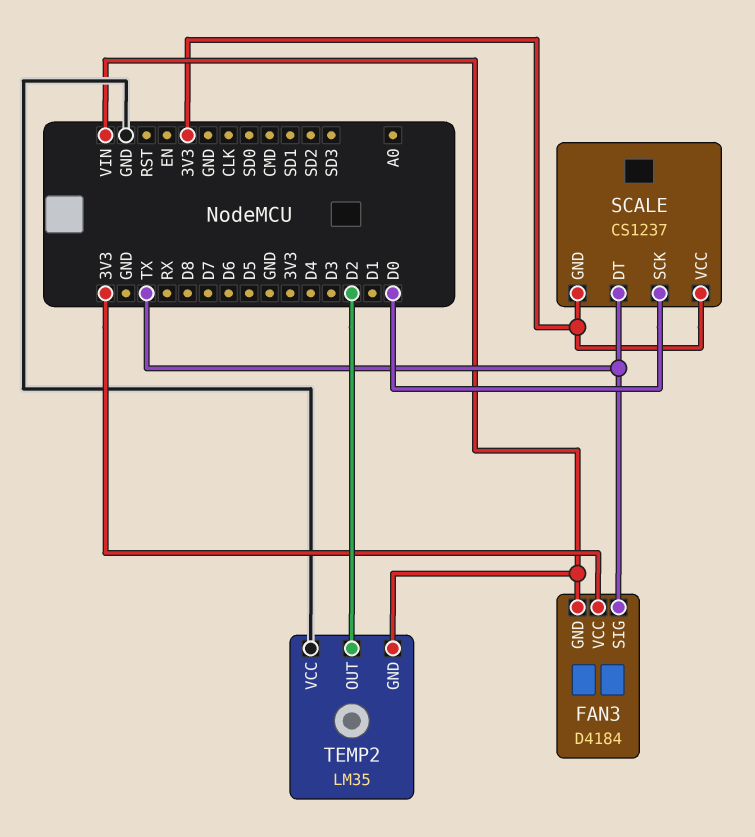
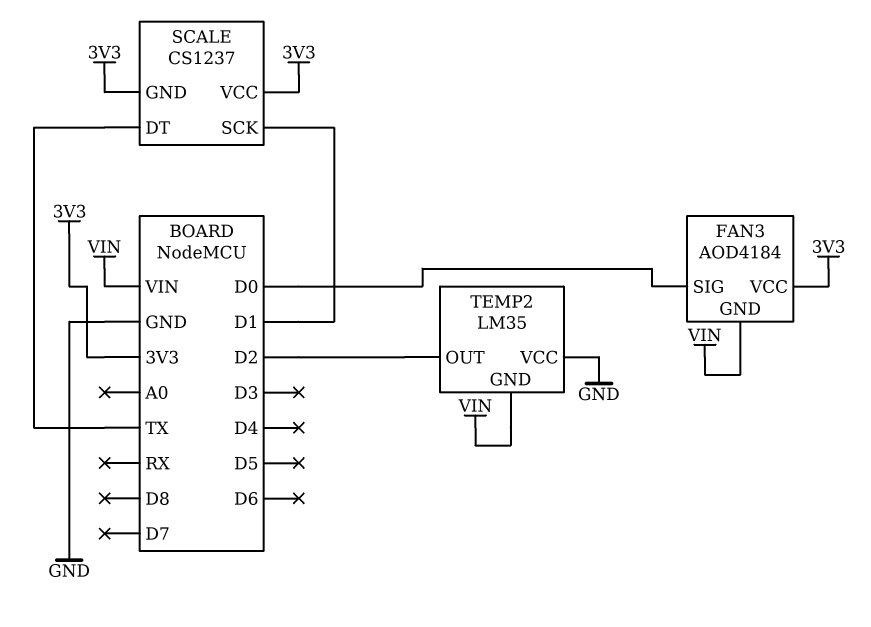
FAN3: D4184 -> AOD4184
FAN3 pin SIG: TX -> D0
SCALE pin SCK: D0 -> D1

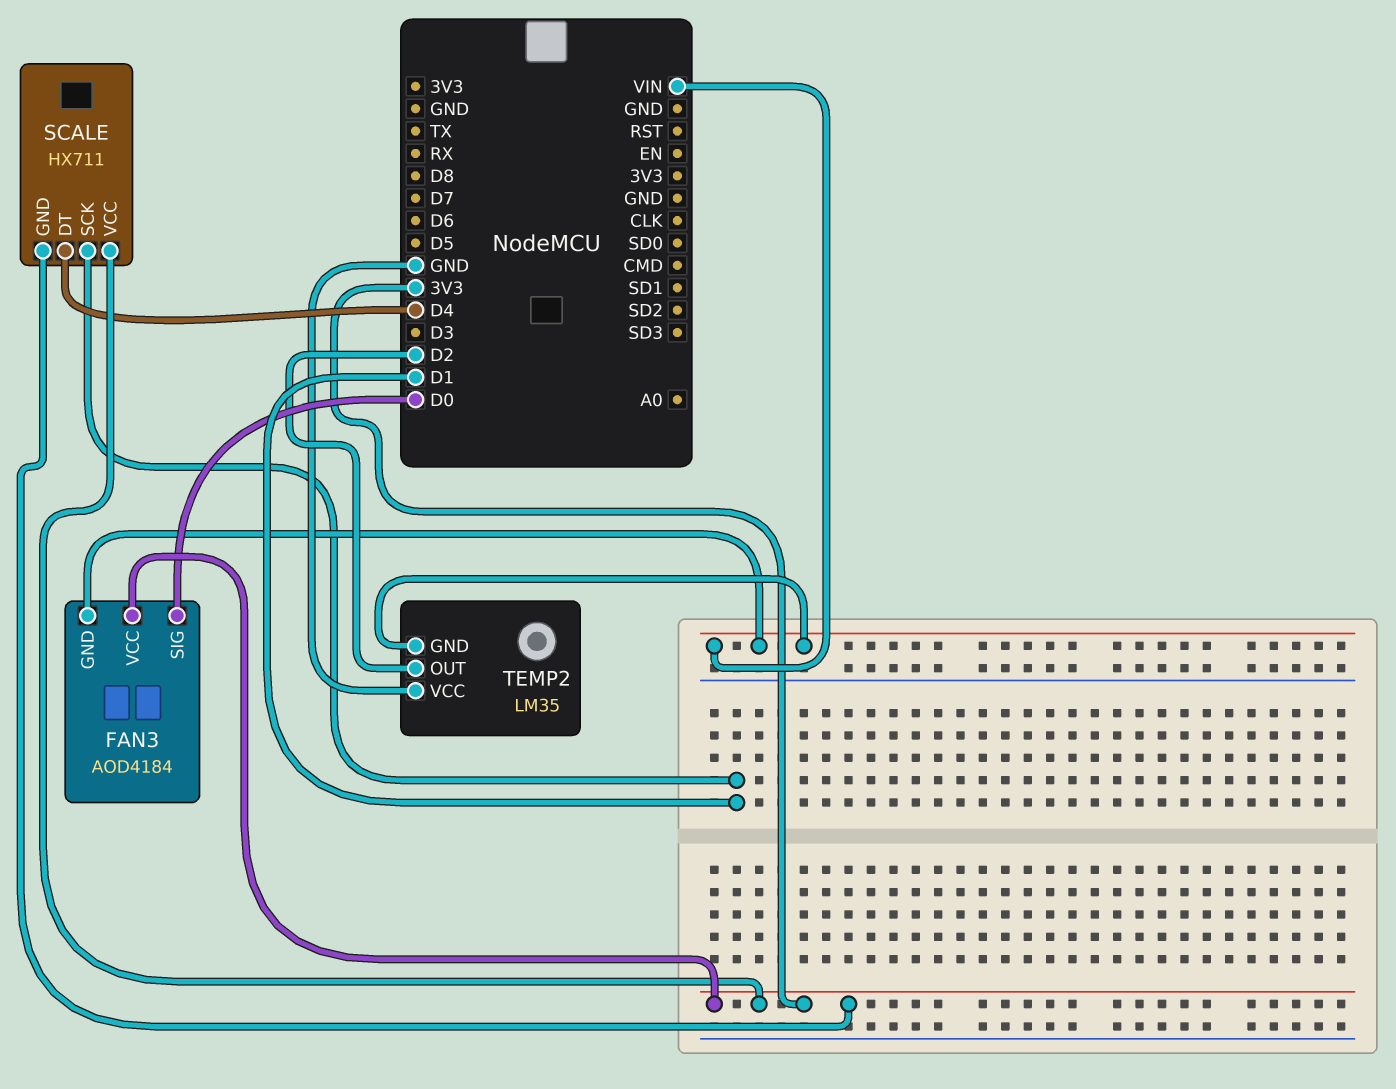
SCALE: CS1237 -> HX711
SCALE pin DT: TX -> D4

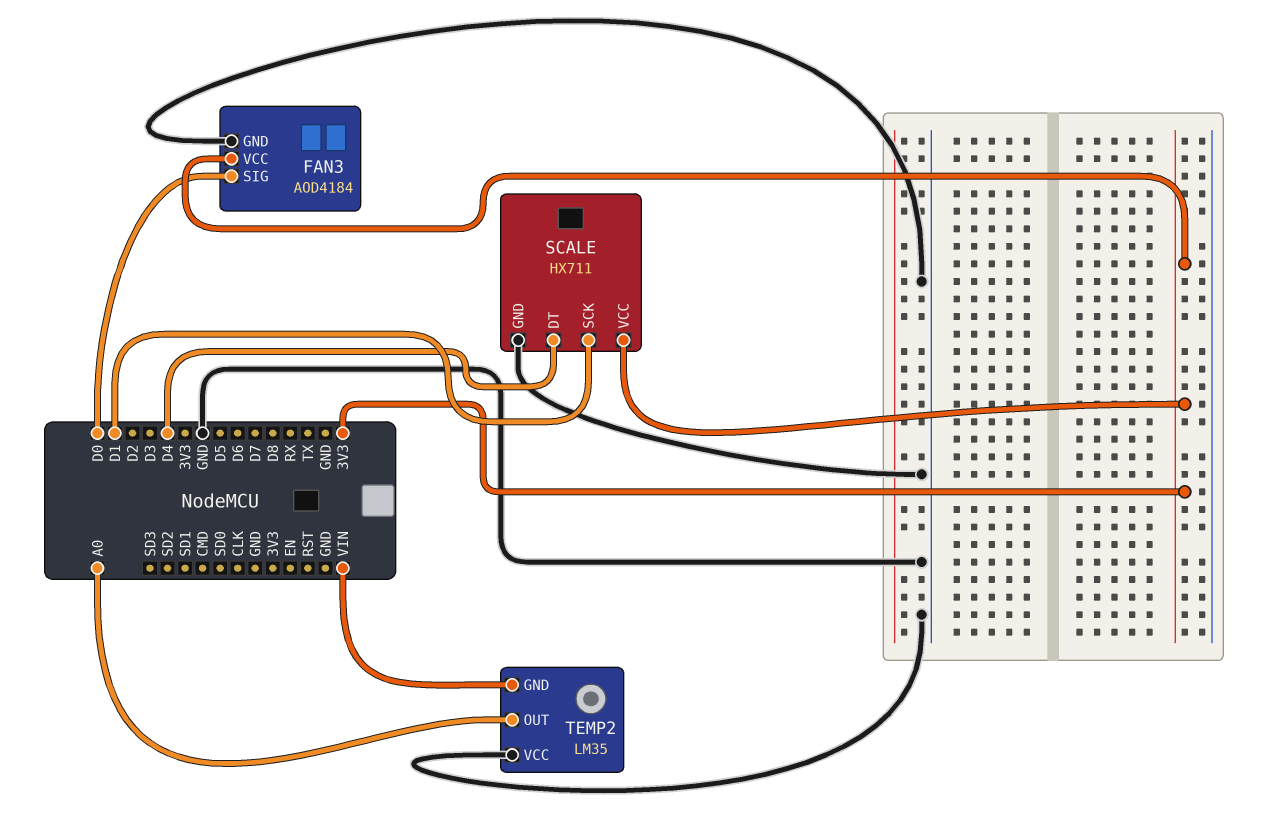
FAN3 pin GND: VIN -> GND
SCALE pin GND: 3V3 -> GND
TEMP2 pin OUT: D2 -> A0

